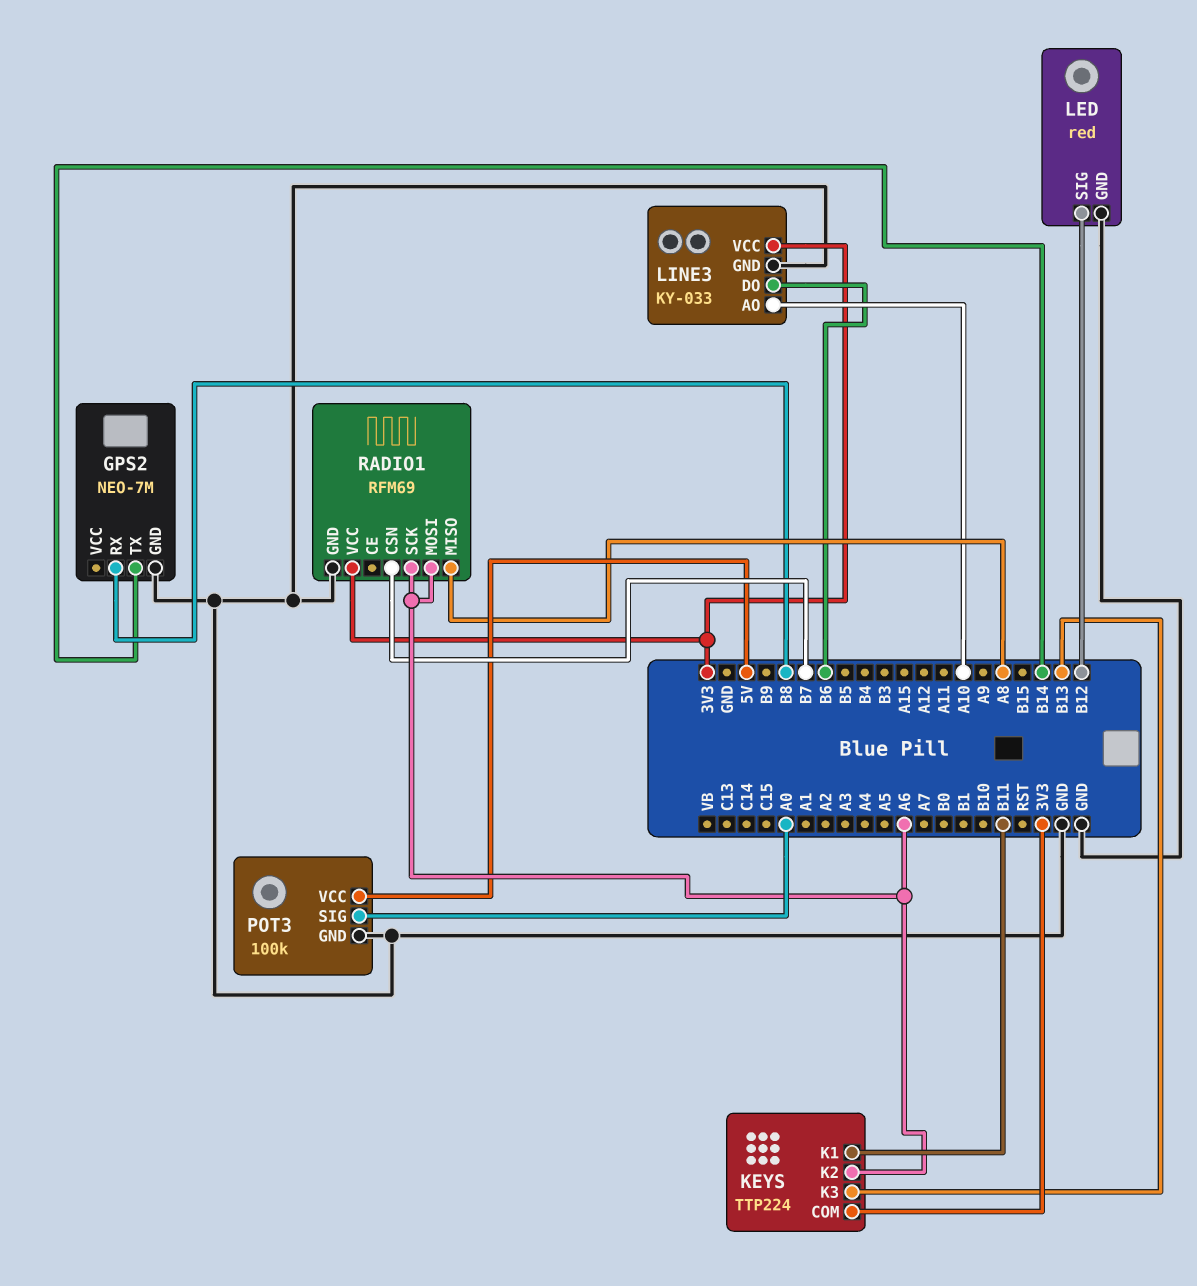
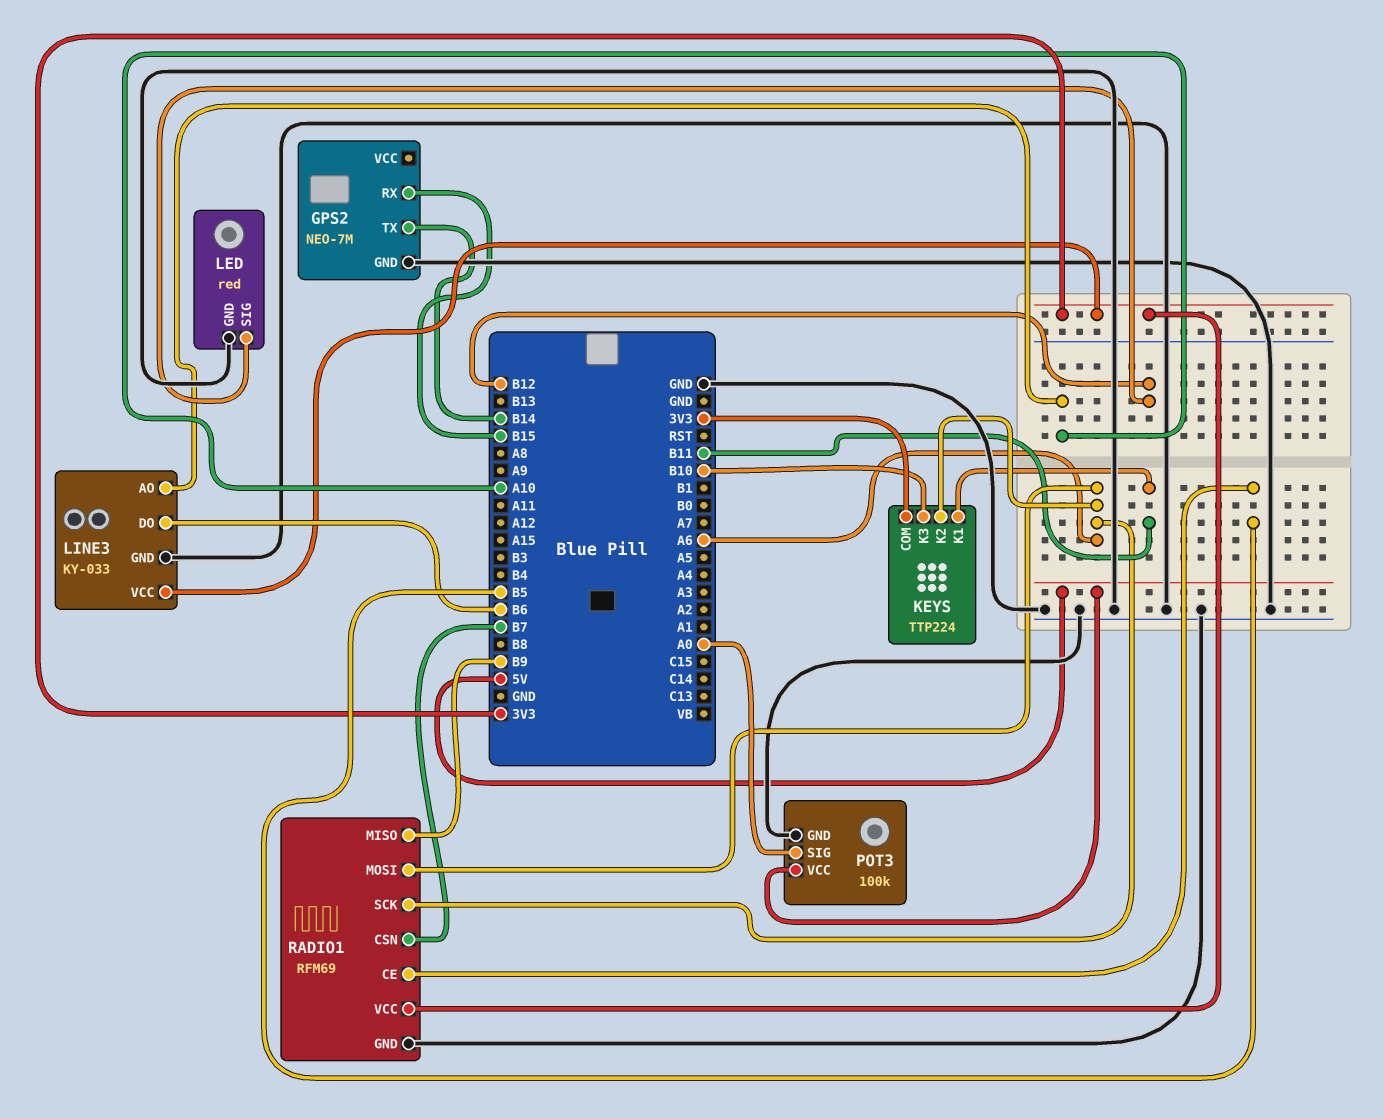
GPS2 pin RX: B8 -> B15
KEYS pin K3: B13 -> B10
RADIO1 pin CE: none -> B5
RADIO1 pin MISO: A8 -> B9

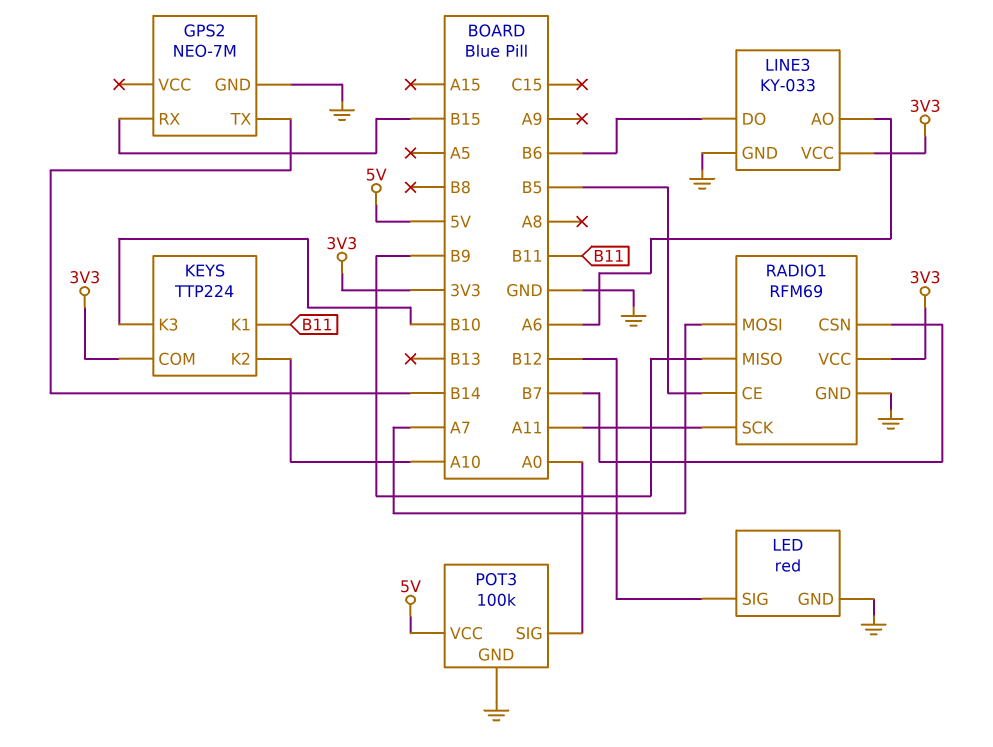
KEYS pin K2: A6 -> A10
LINE3 pin AO: A10 -> A6
RADIO1 pin MOSI: A6 -> A7
RADIO1 pin SCK: A6 -> A11

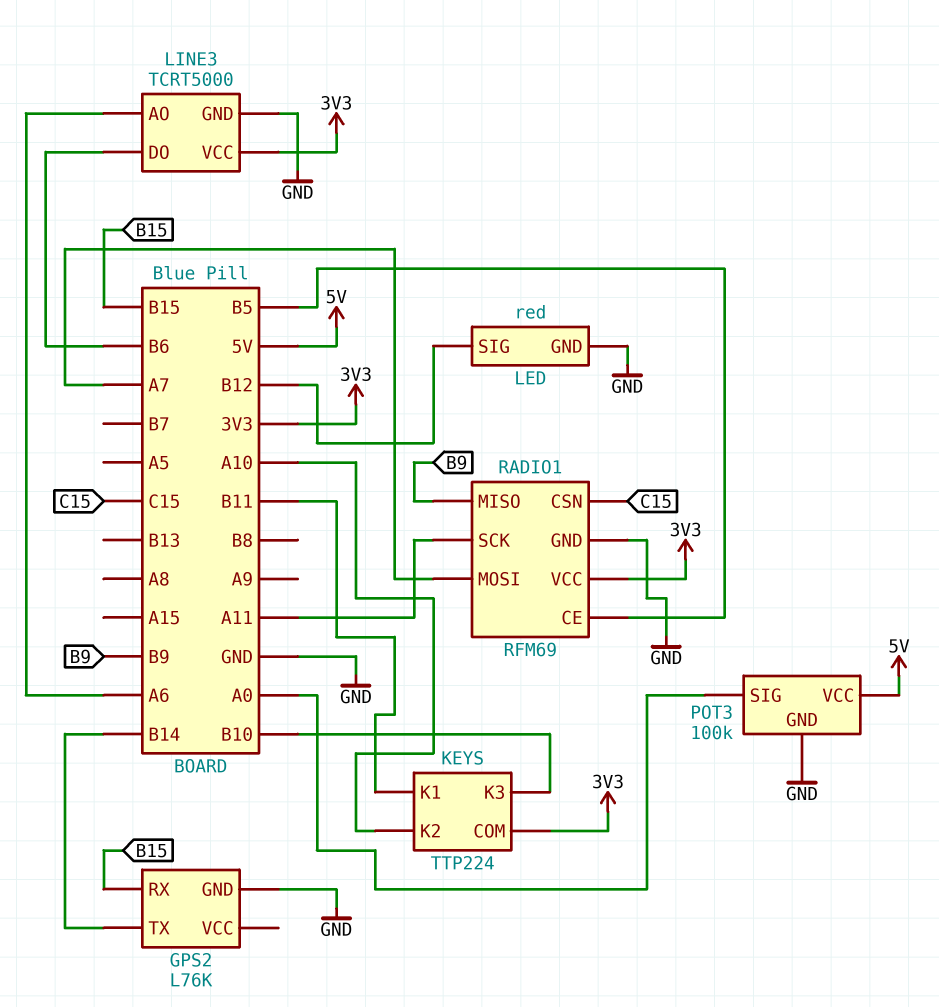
GPS2: NEO-7M -> L76K
LINE3: KY-033 -> TCRT5000
RADIO1 pin CSN: B7 -> C15

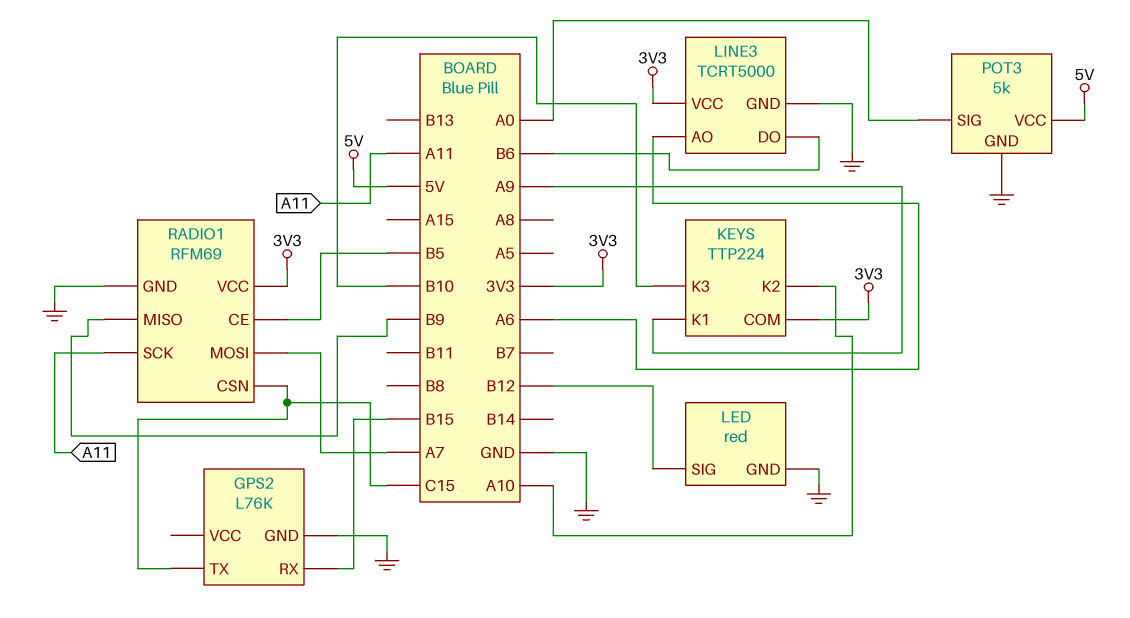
GPS2 pin TX: B14 -> C15
KEYS pin K1: B11 -> A9
POT3: 100k -> 5k

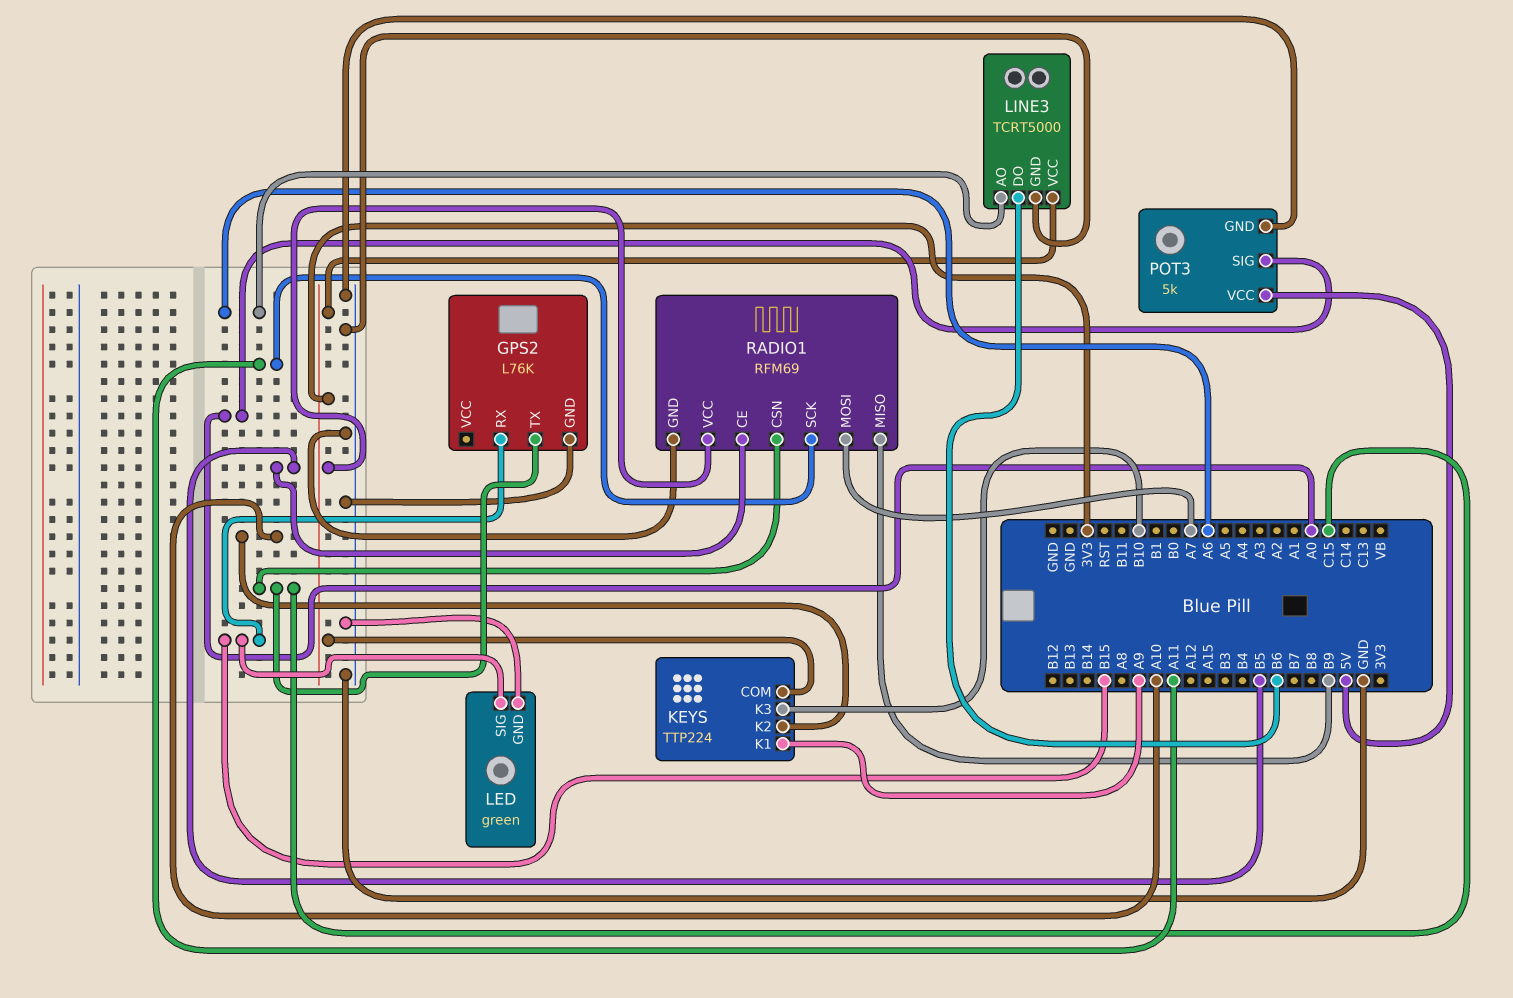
LED: red -> green
LED pin SIG: B12 -> B15

